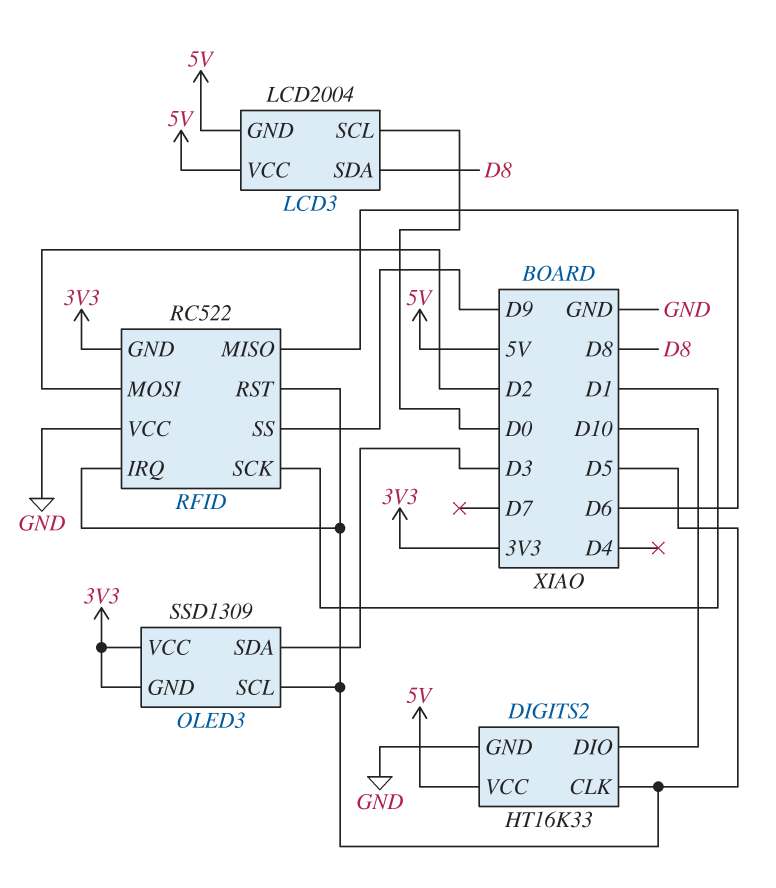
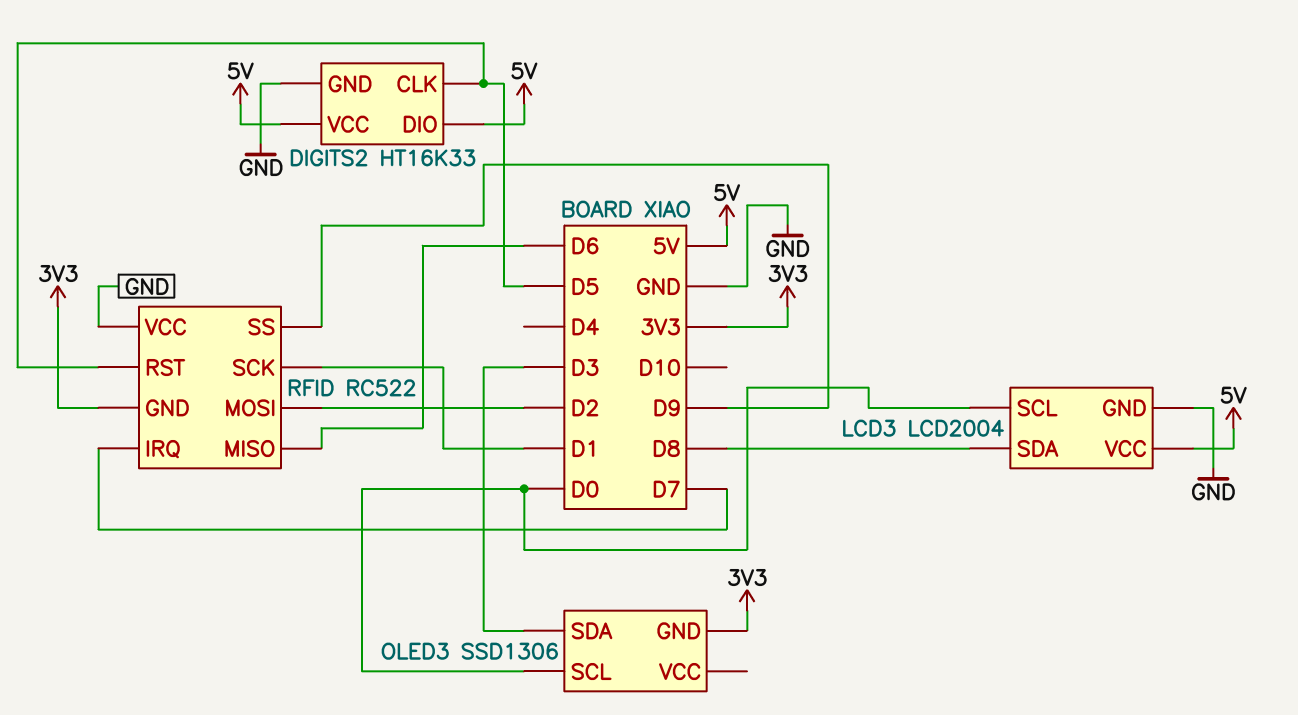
DIGITS2 pin DIO: D10 -> 5V
LCD3 pin GND: 5V -> GND
OLED3: SSD1309 -> SSD1306
OLED3 pin SCL: D5 -> D0
OLED3 pin VCC: 3V3 -> none
RFID pin IRQ: D5 -> D7

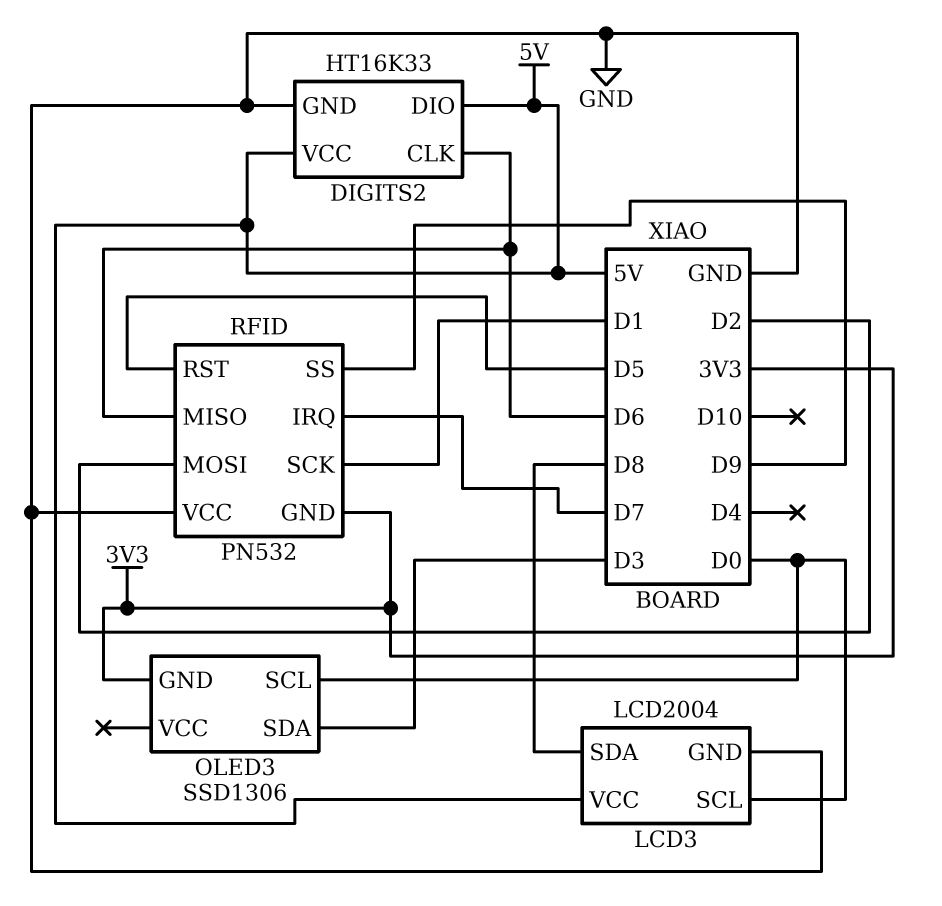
DIGITS2 pin CLK: D5 -> D6
RFID: RC522 -> PN532

